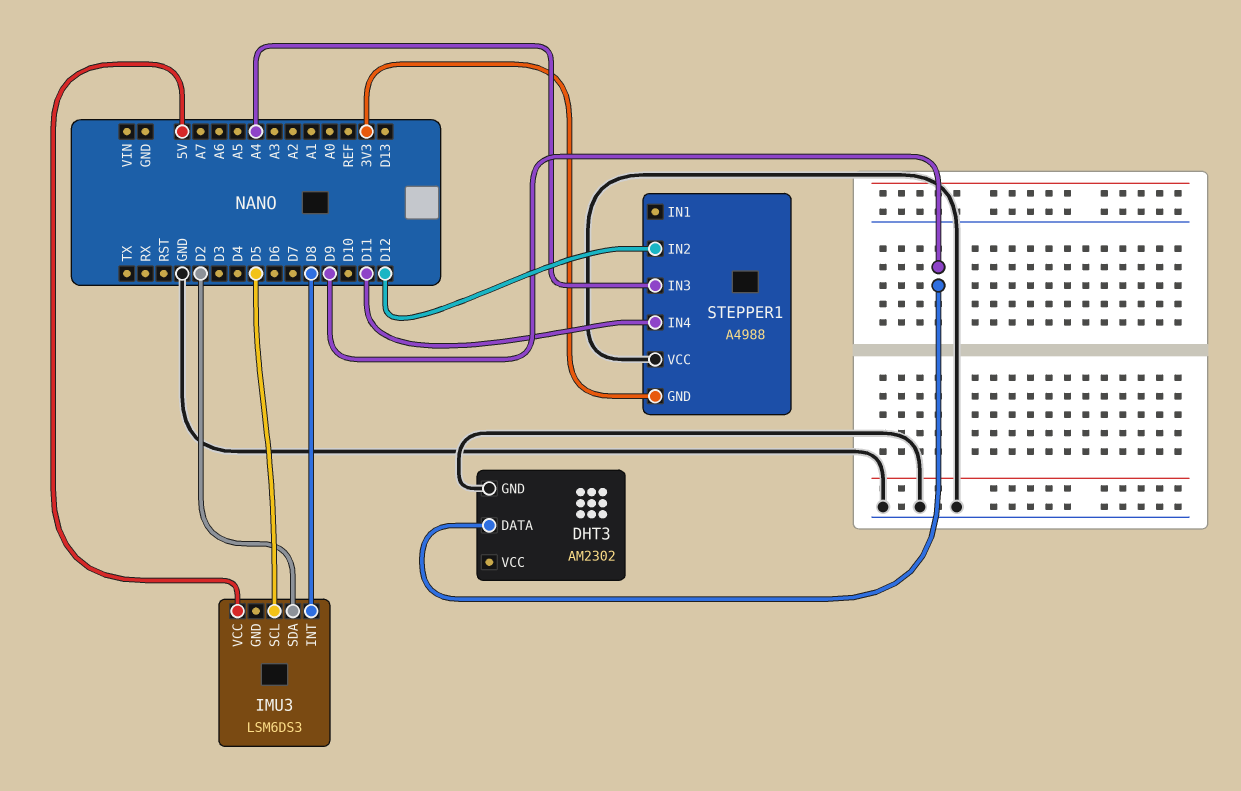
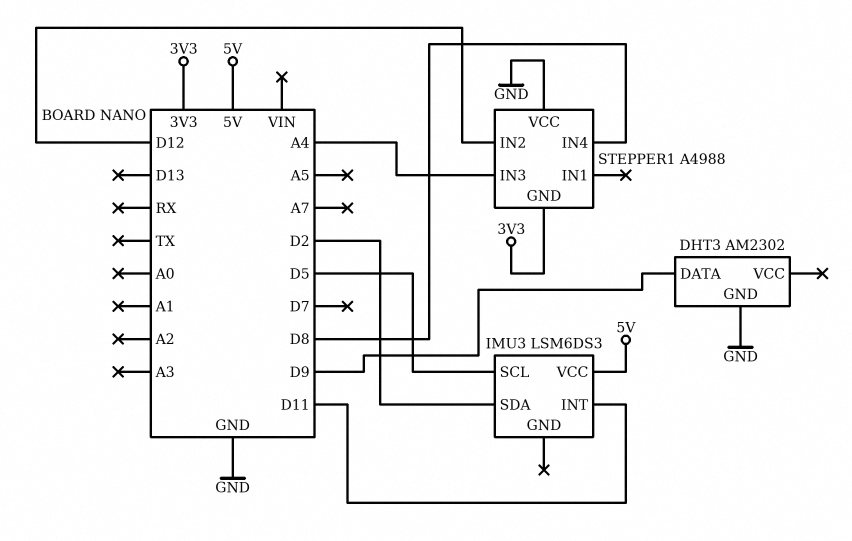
IMU3 pin INT: D8 -> D11
STEPPER1 pin IN4: D11 -> D8

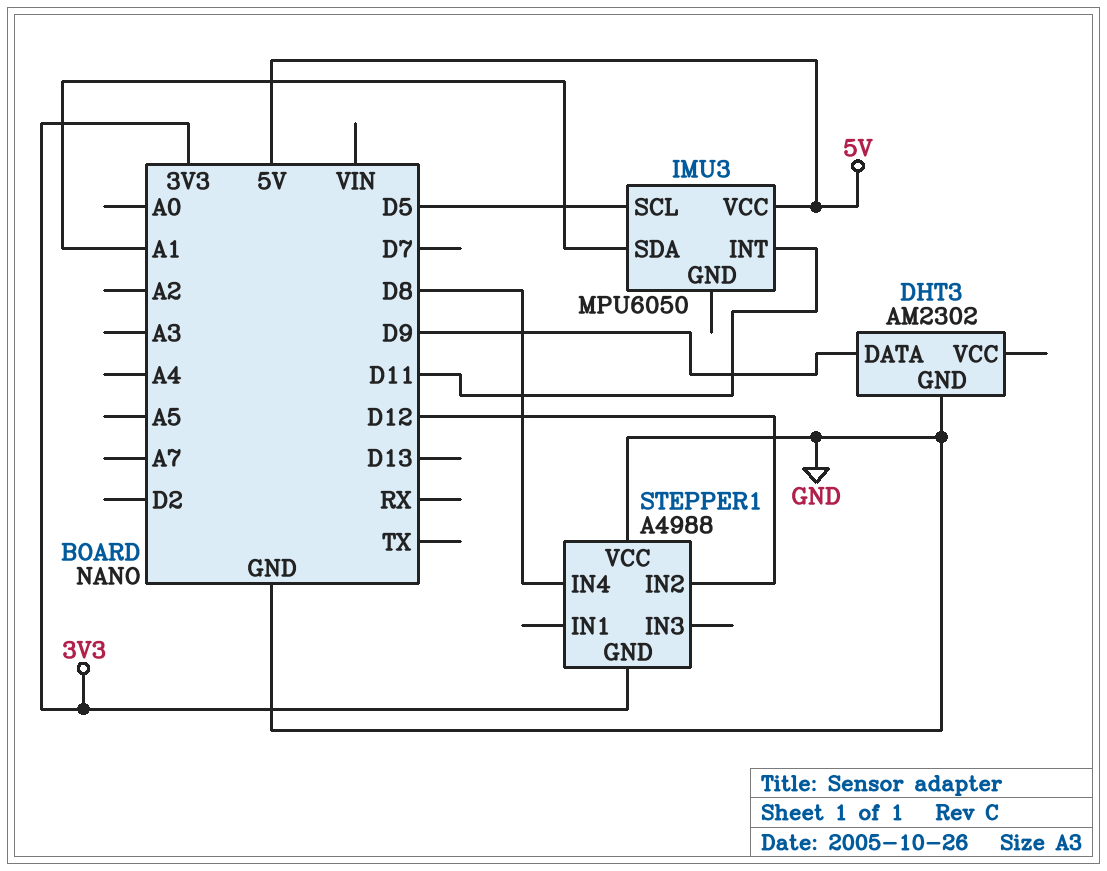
IMU3: LSM6DS3 -> MPU6050
IMU3 pin SDA: D2 -> A1
STEPPER1 pin IN3: A4 -> none

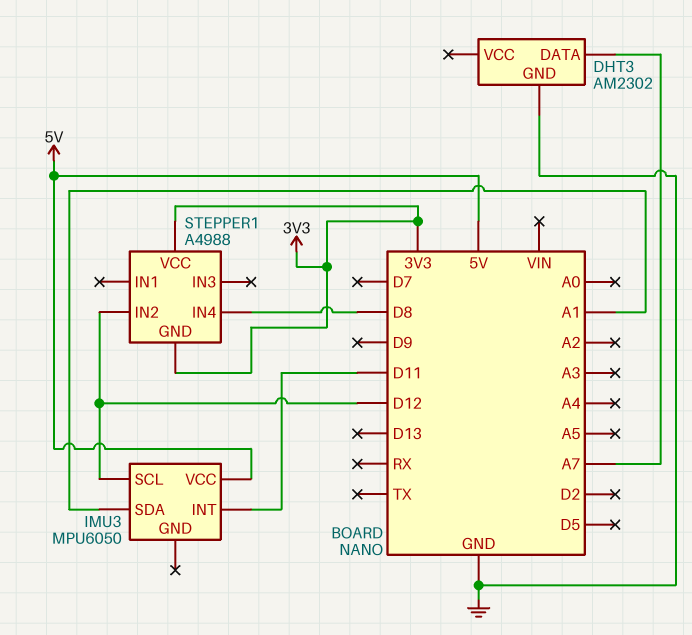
DHT3 pin DATA: D9 -> A7
IMU3 pin SCL: D5 -> D12
STEPPER1 pin VCC: GND -> 3V3

